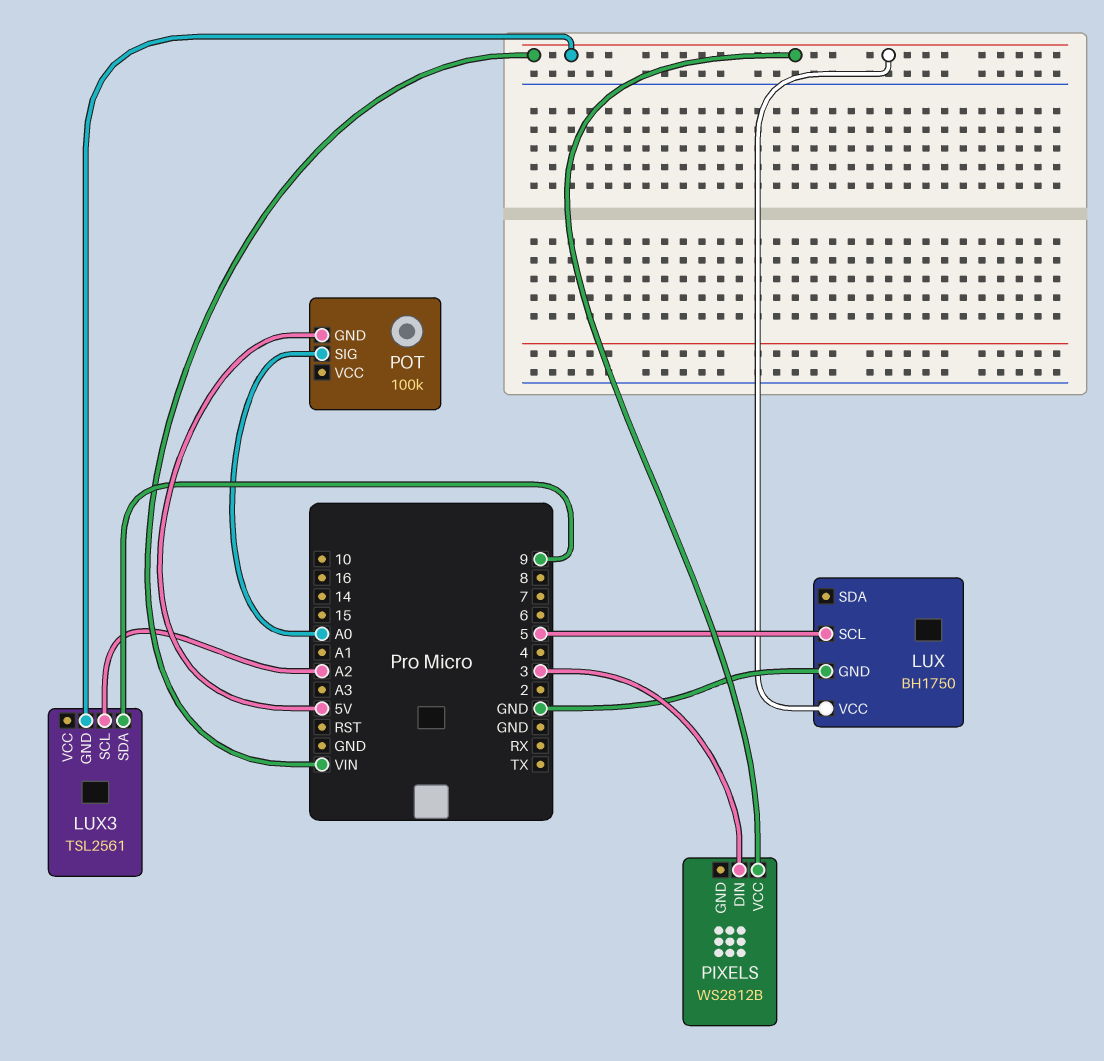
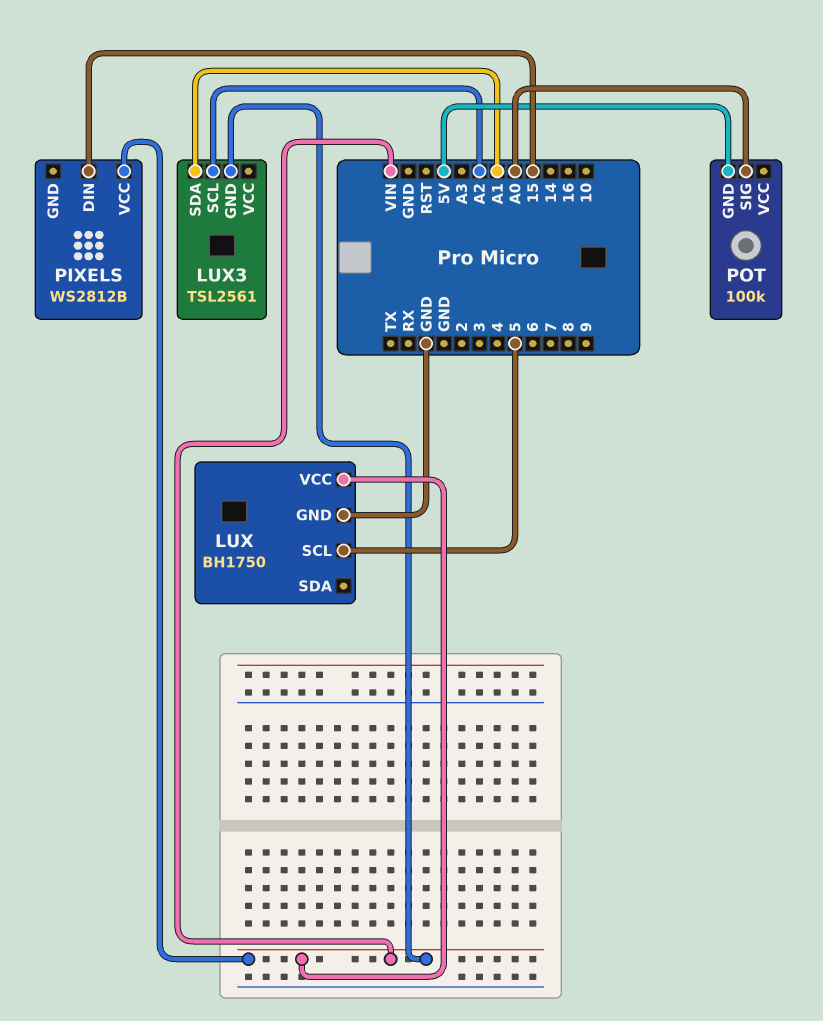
LUX3 pin SDA: 9 -> A1
PIXELS pin DIN: 3 -> 15

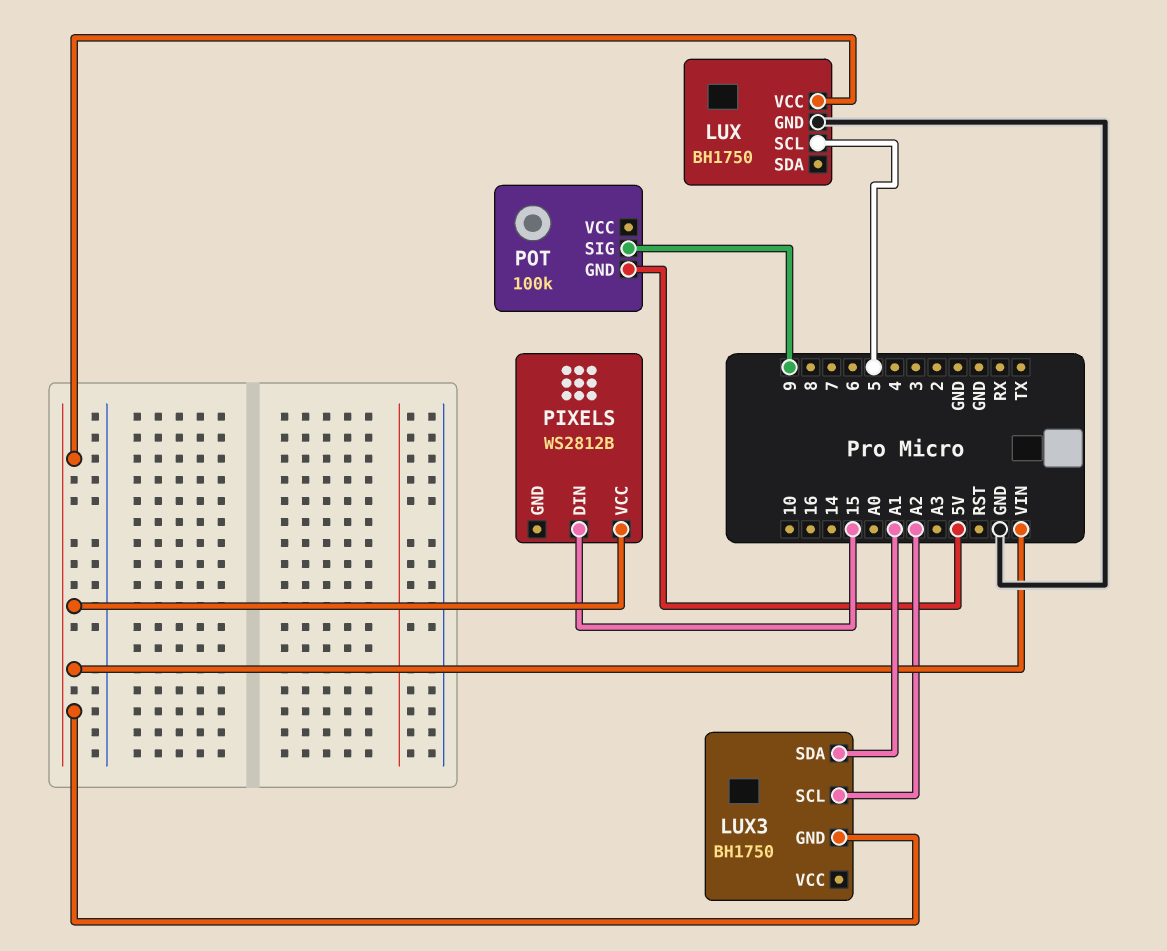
LUX3: TSL2561 -> BH1750
POT pin SIG: A0 -> 9

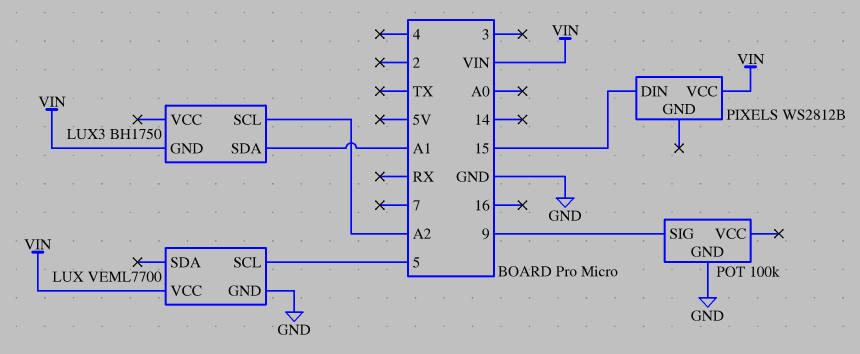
LUX: BH1750 -> VEML7700
POT pin GND: 5V -> GND

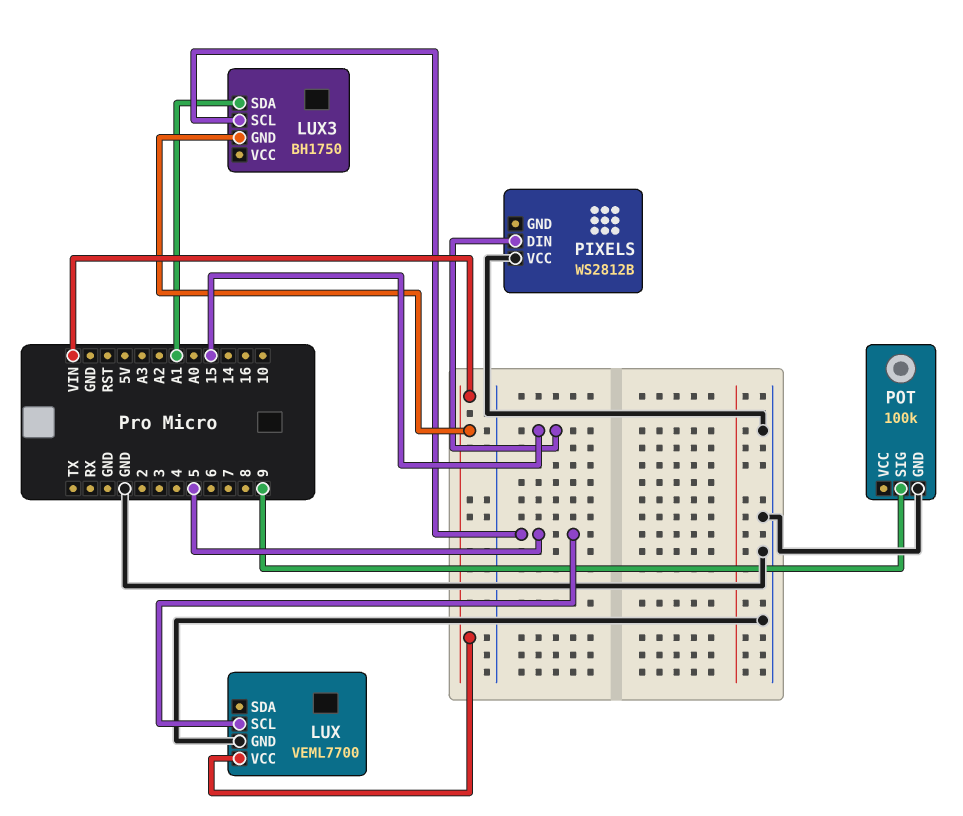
LUX3 pin SCL: A2 -> 5
PIXELS pin VCC: VIN -> GND

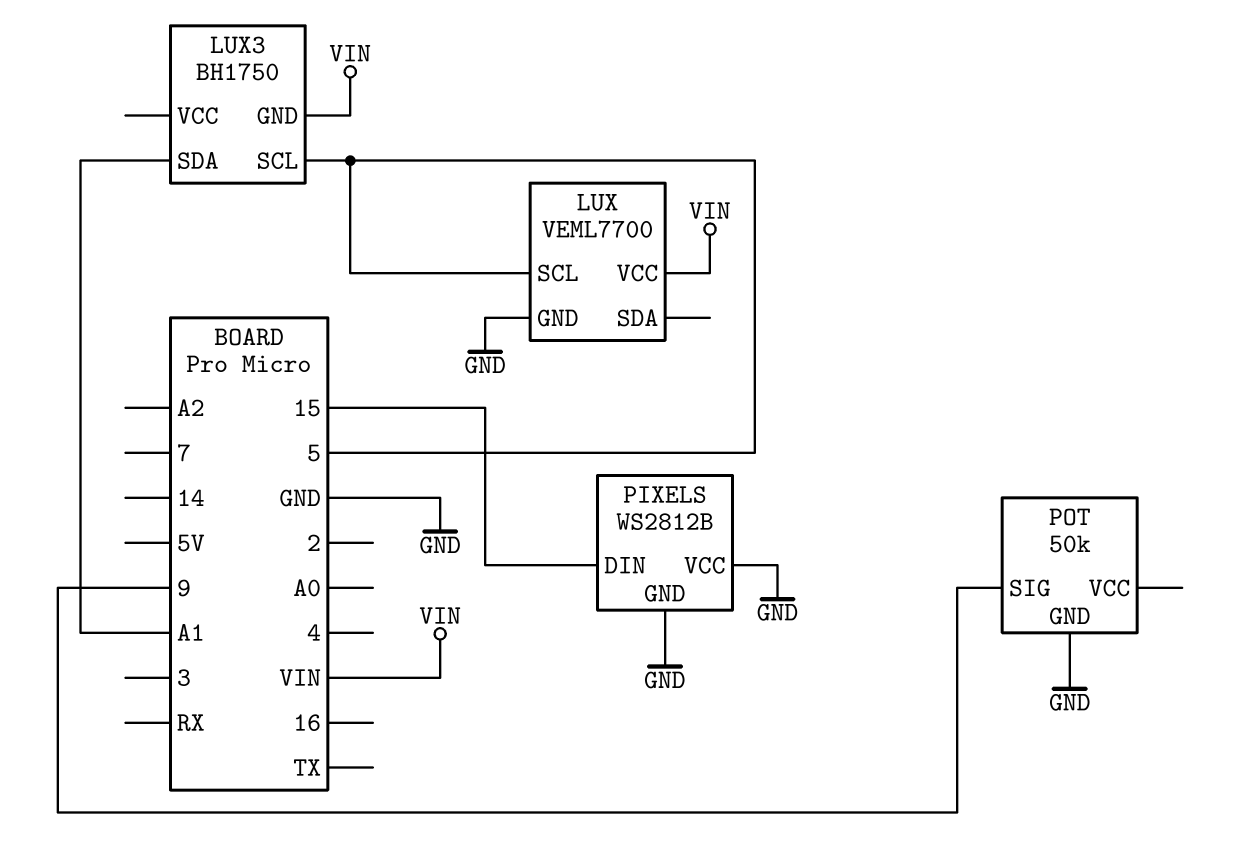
PIXELS pin GND: none -> GND
POT: 100k -> 50k

